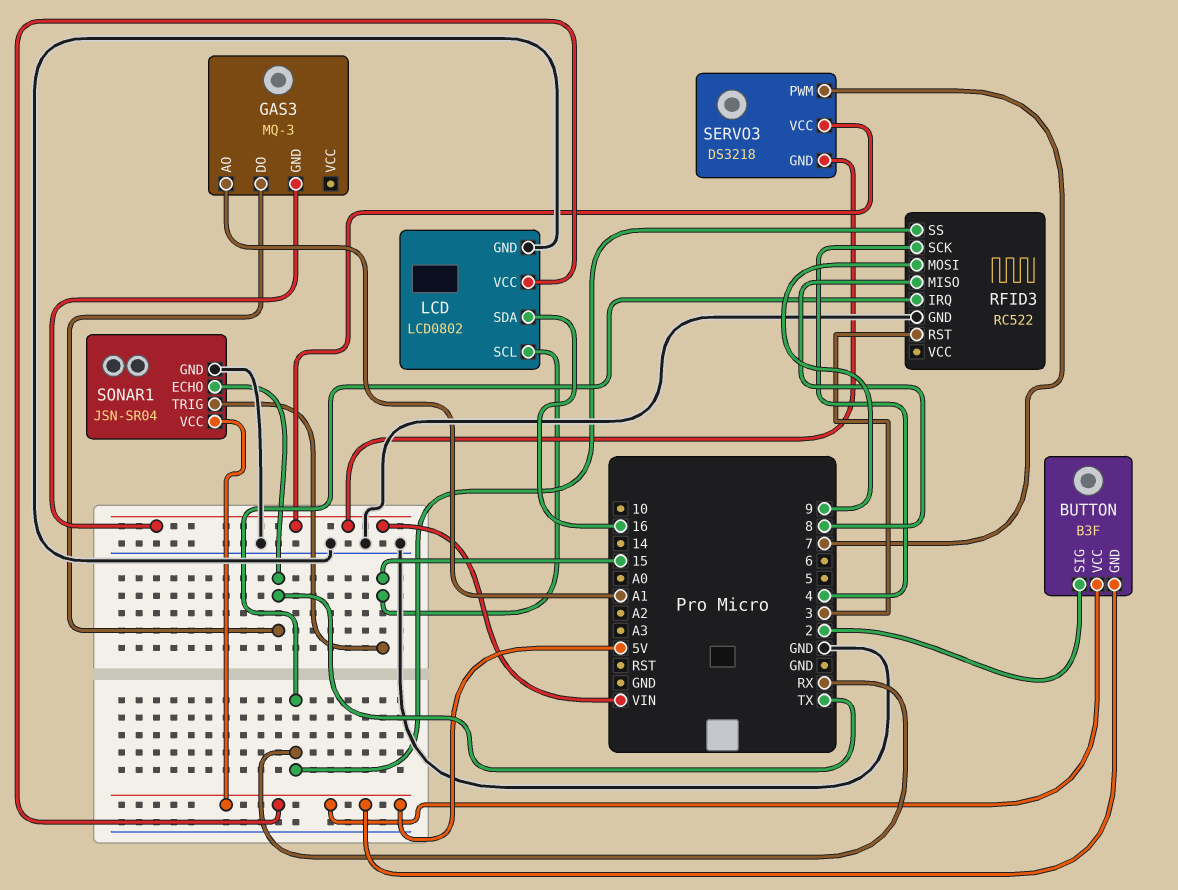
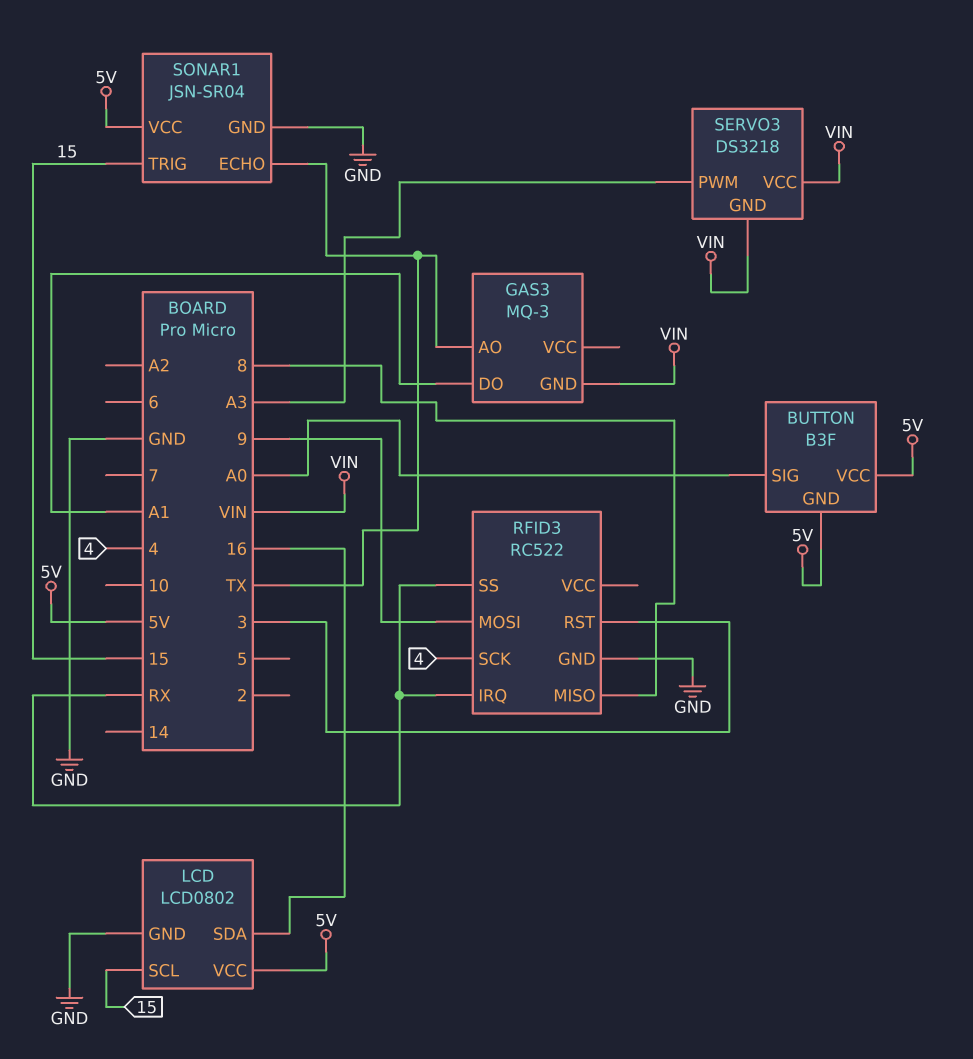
BUTTON pin SIG: 2 -> A0
GAS3 pin AO: A1 -> TX
GAS3 pin DO: TX -> A1
SERVO3 pin PWM: 7 -> A3

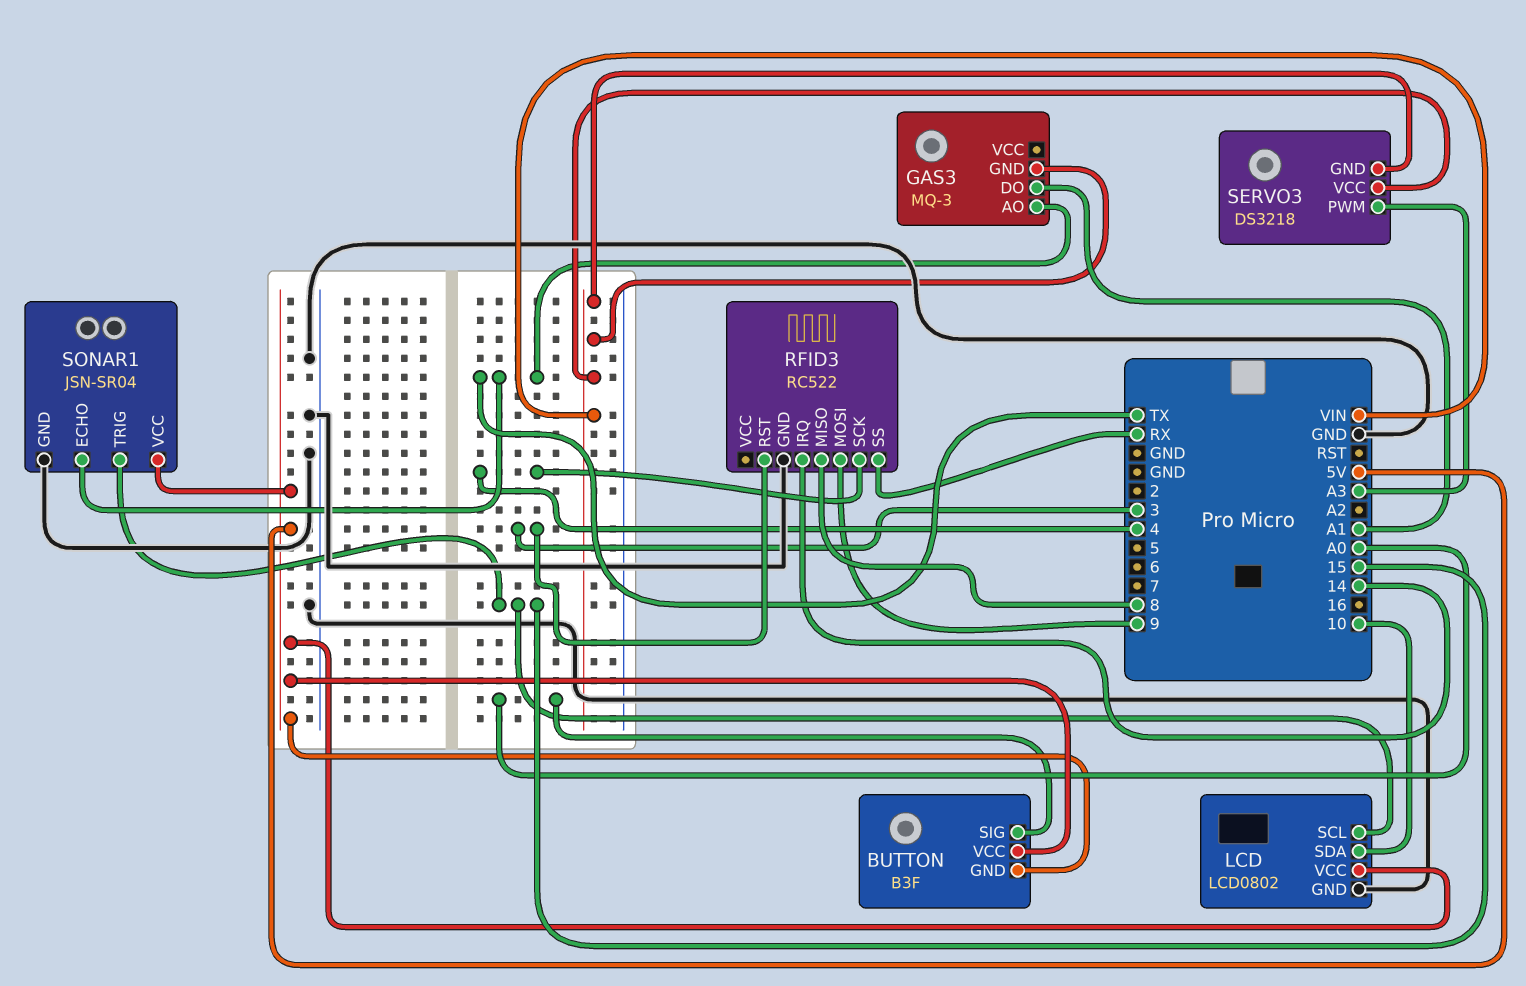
LCD pin SDA: 16 -> 10
RFID3 pin IRQ: RX -> 14

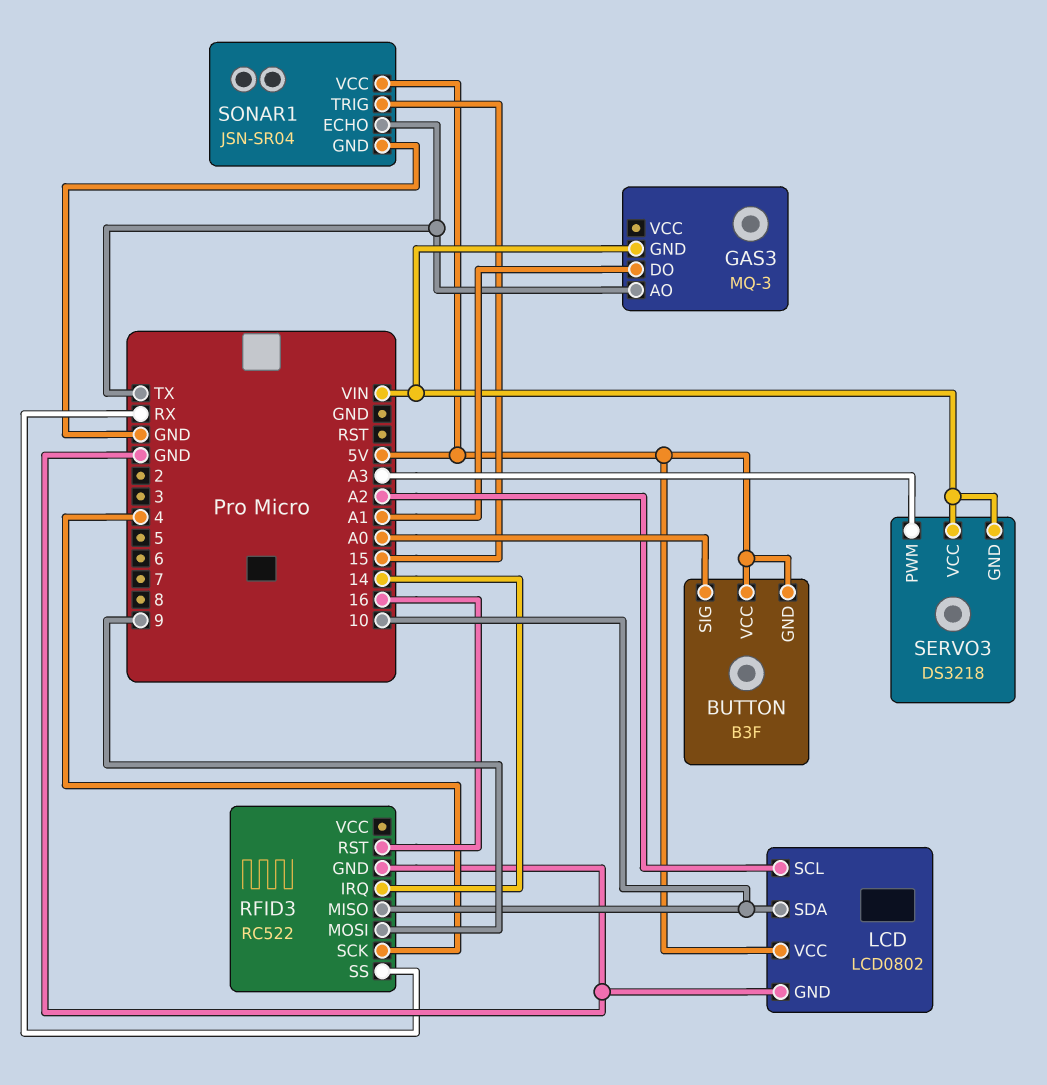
LCD pin SCL: 15 -> A2
RFID3 pin MISO: 8 -> 10
RFID3 pin RST: 3 -> 16

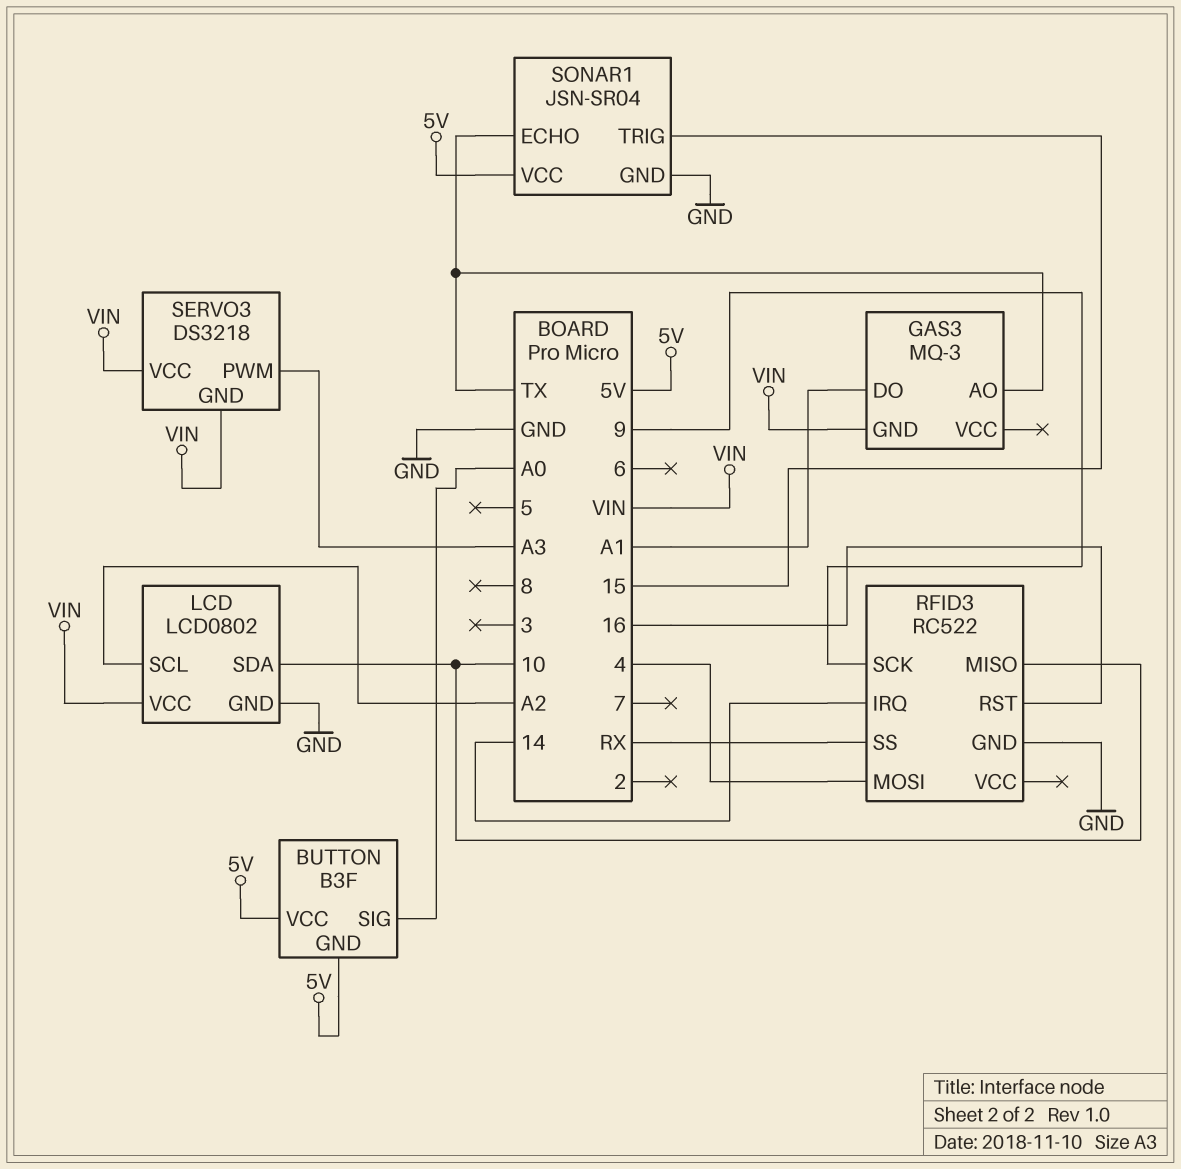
LCD pin VCC: 5V -> VIN
RFID3 pin MOSI: 9 -> 4
RFID3 pin SCK: 4 -> 9

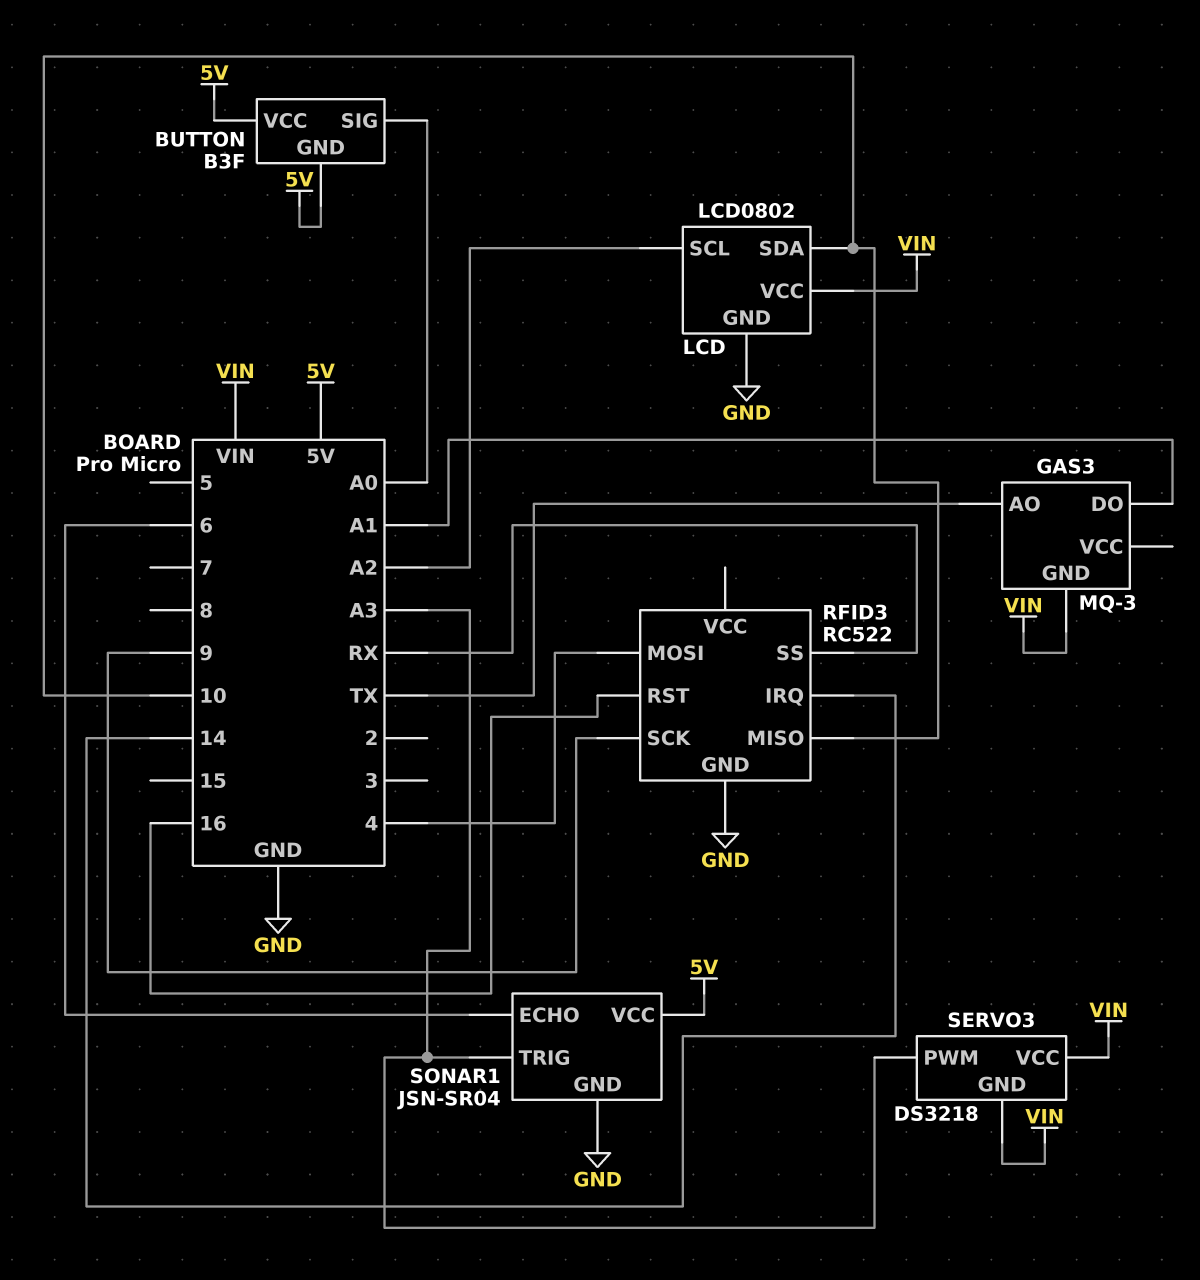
SONAR1 pin ECHO: TX -> 6
SONAR1 pin TRIG: 15 -> A3

